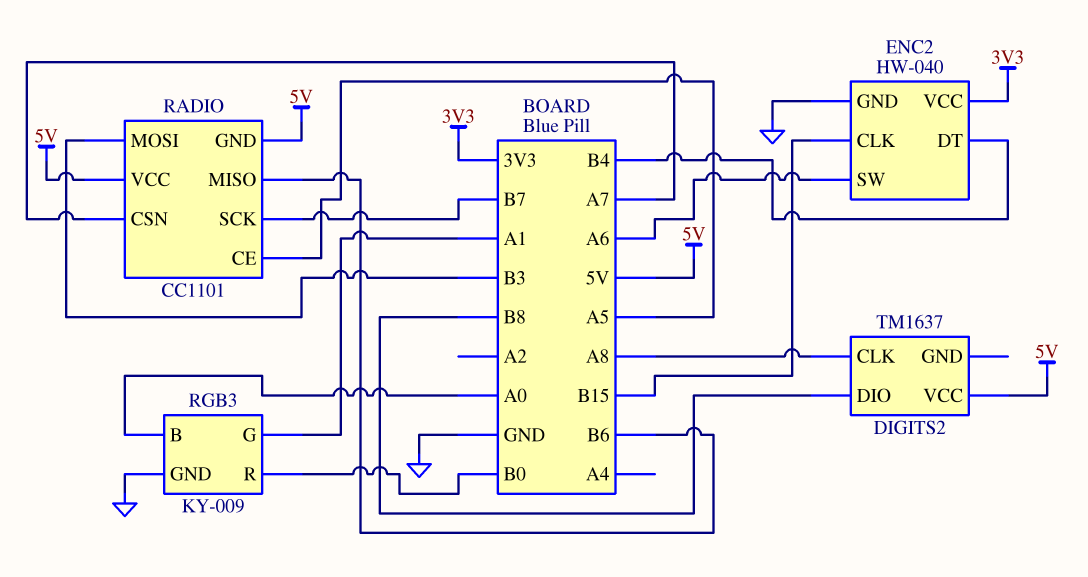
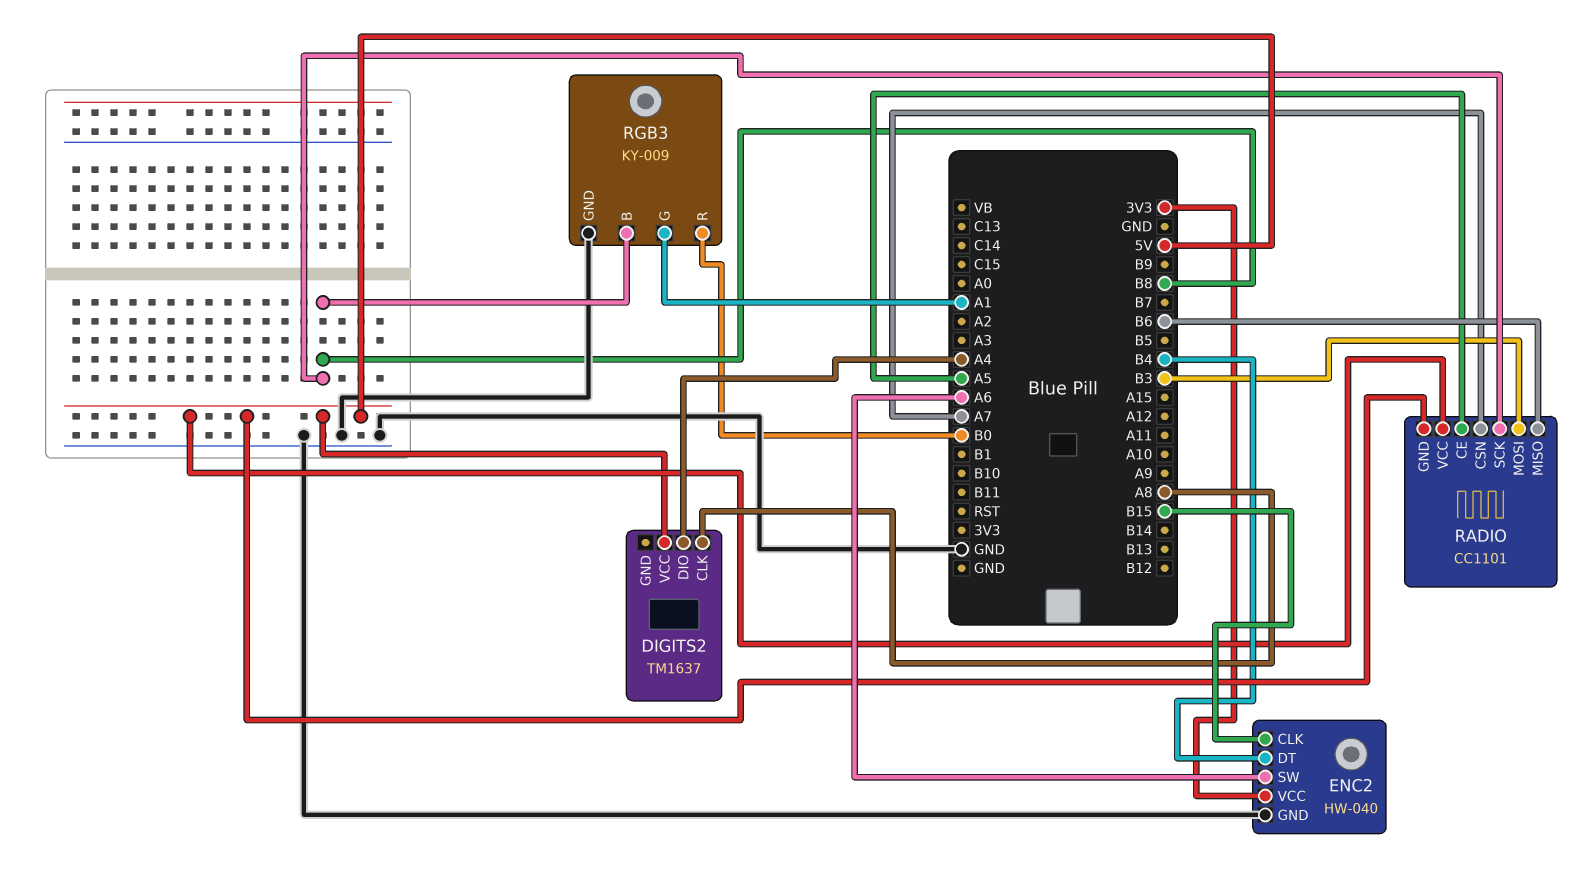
DIGITS2 pin DIO: B8 -> A4
RADIO pin SCK: B7 -> B8
RGB3 pin B: A0 -> B8

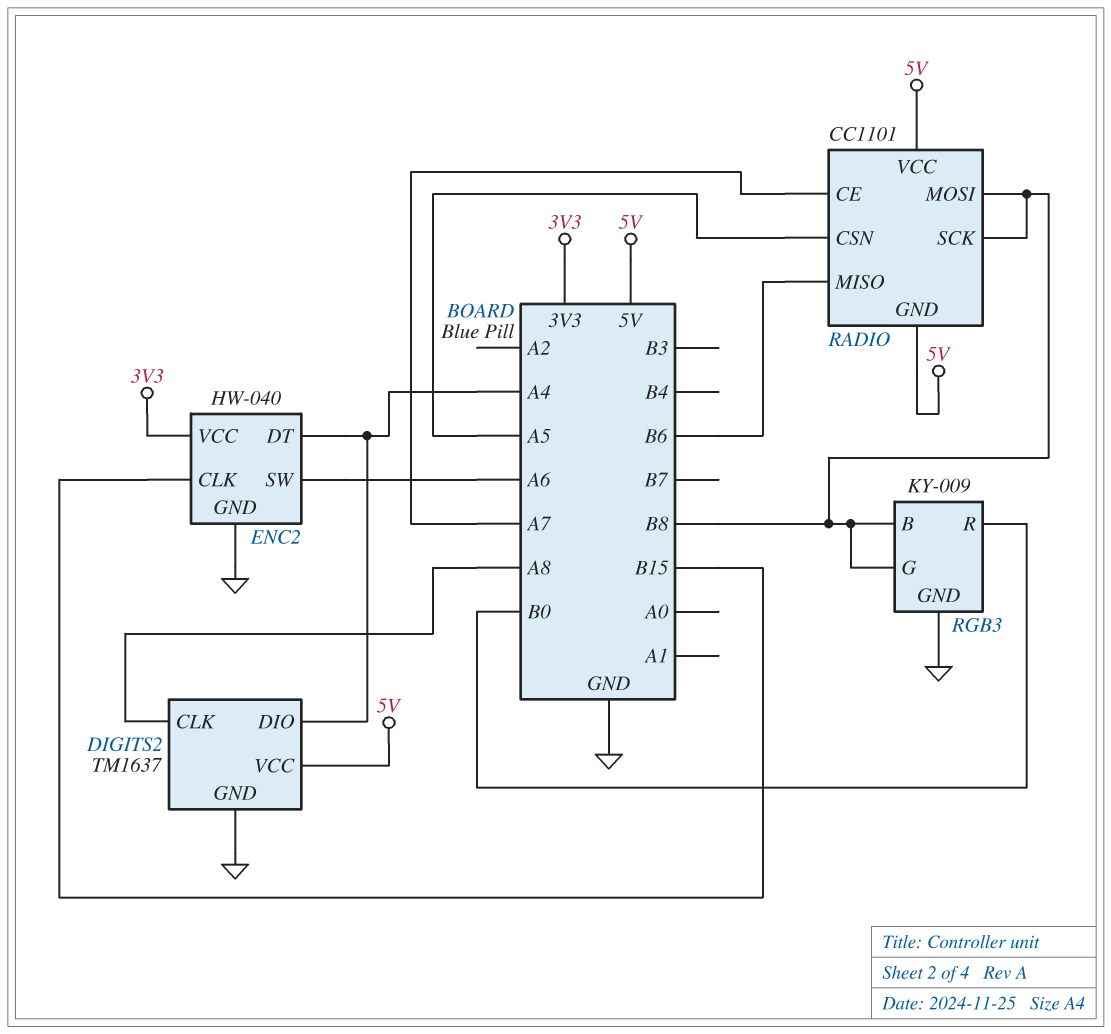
DIGITS2 pin GND: none -> GND
ENC2 pin DT: B4 -> A4
RADIO pin CE: A5 -> A7
RADIO pin CSN: A7 -> A5
RADIO pin MOSI: B3 -> B8
RGB3 pin G: A1 -> B8

